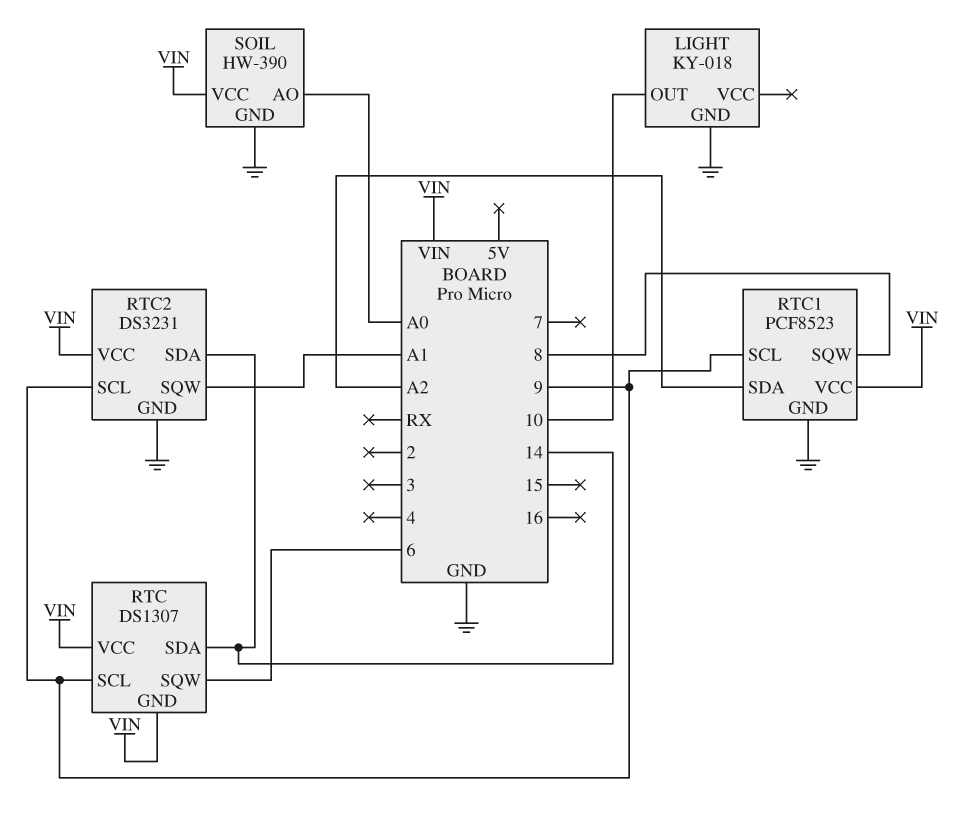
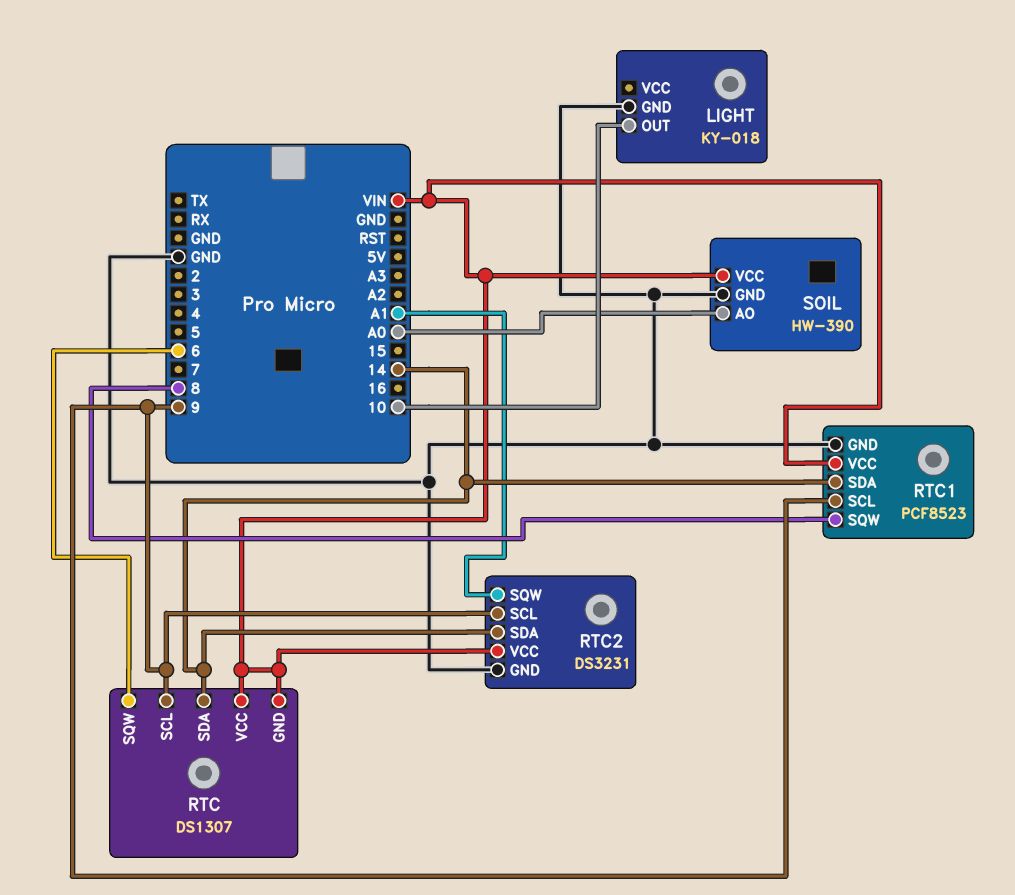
RTC1 pin SDA: A2 -> 14

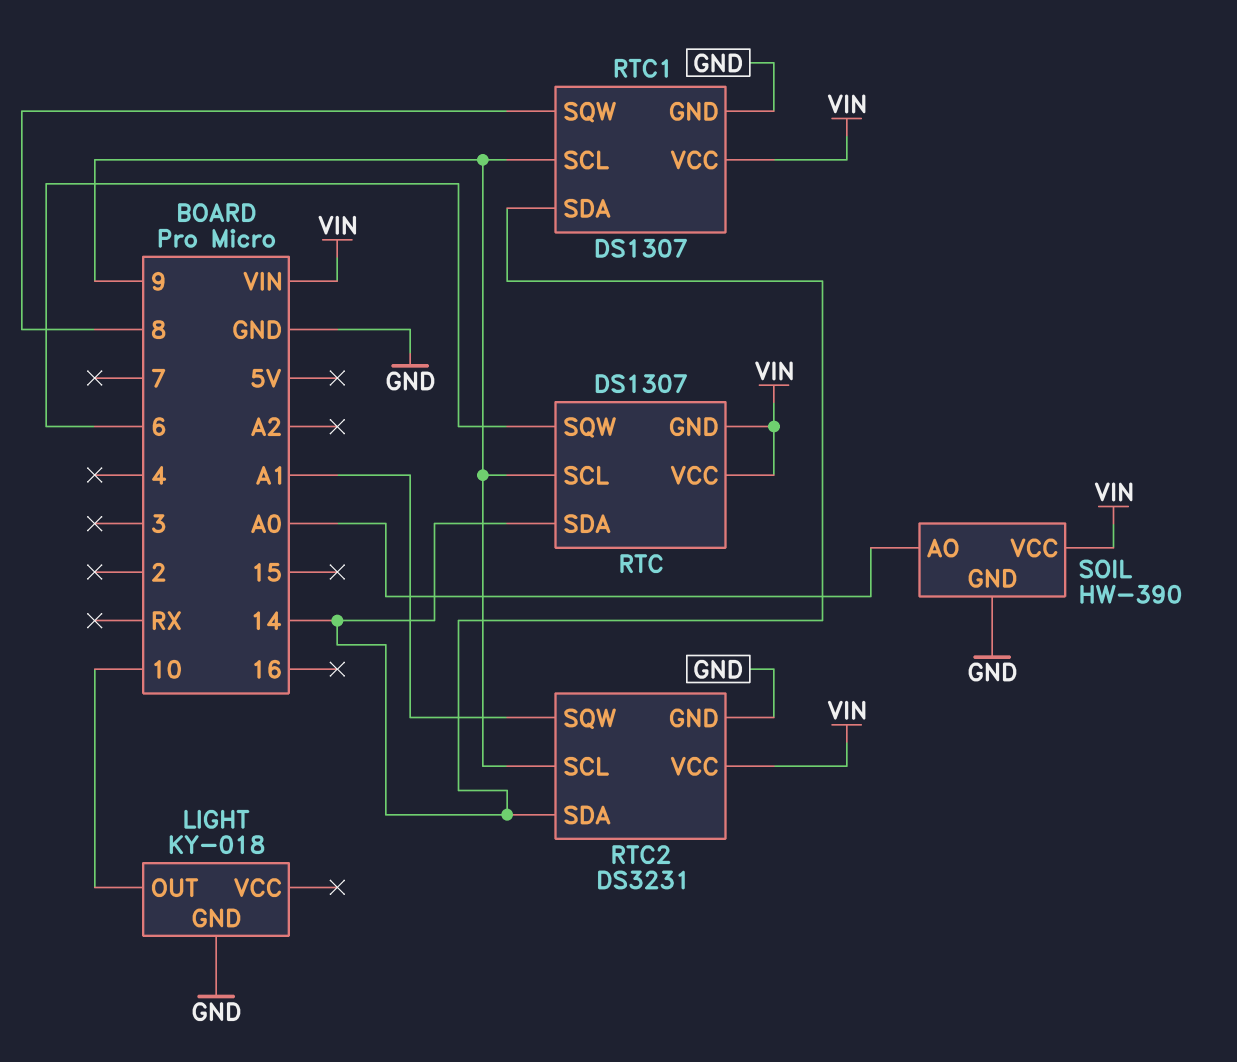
RTC1: PCF8523 -> DS1307

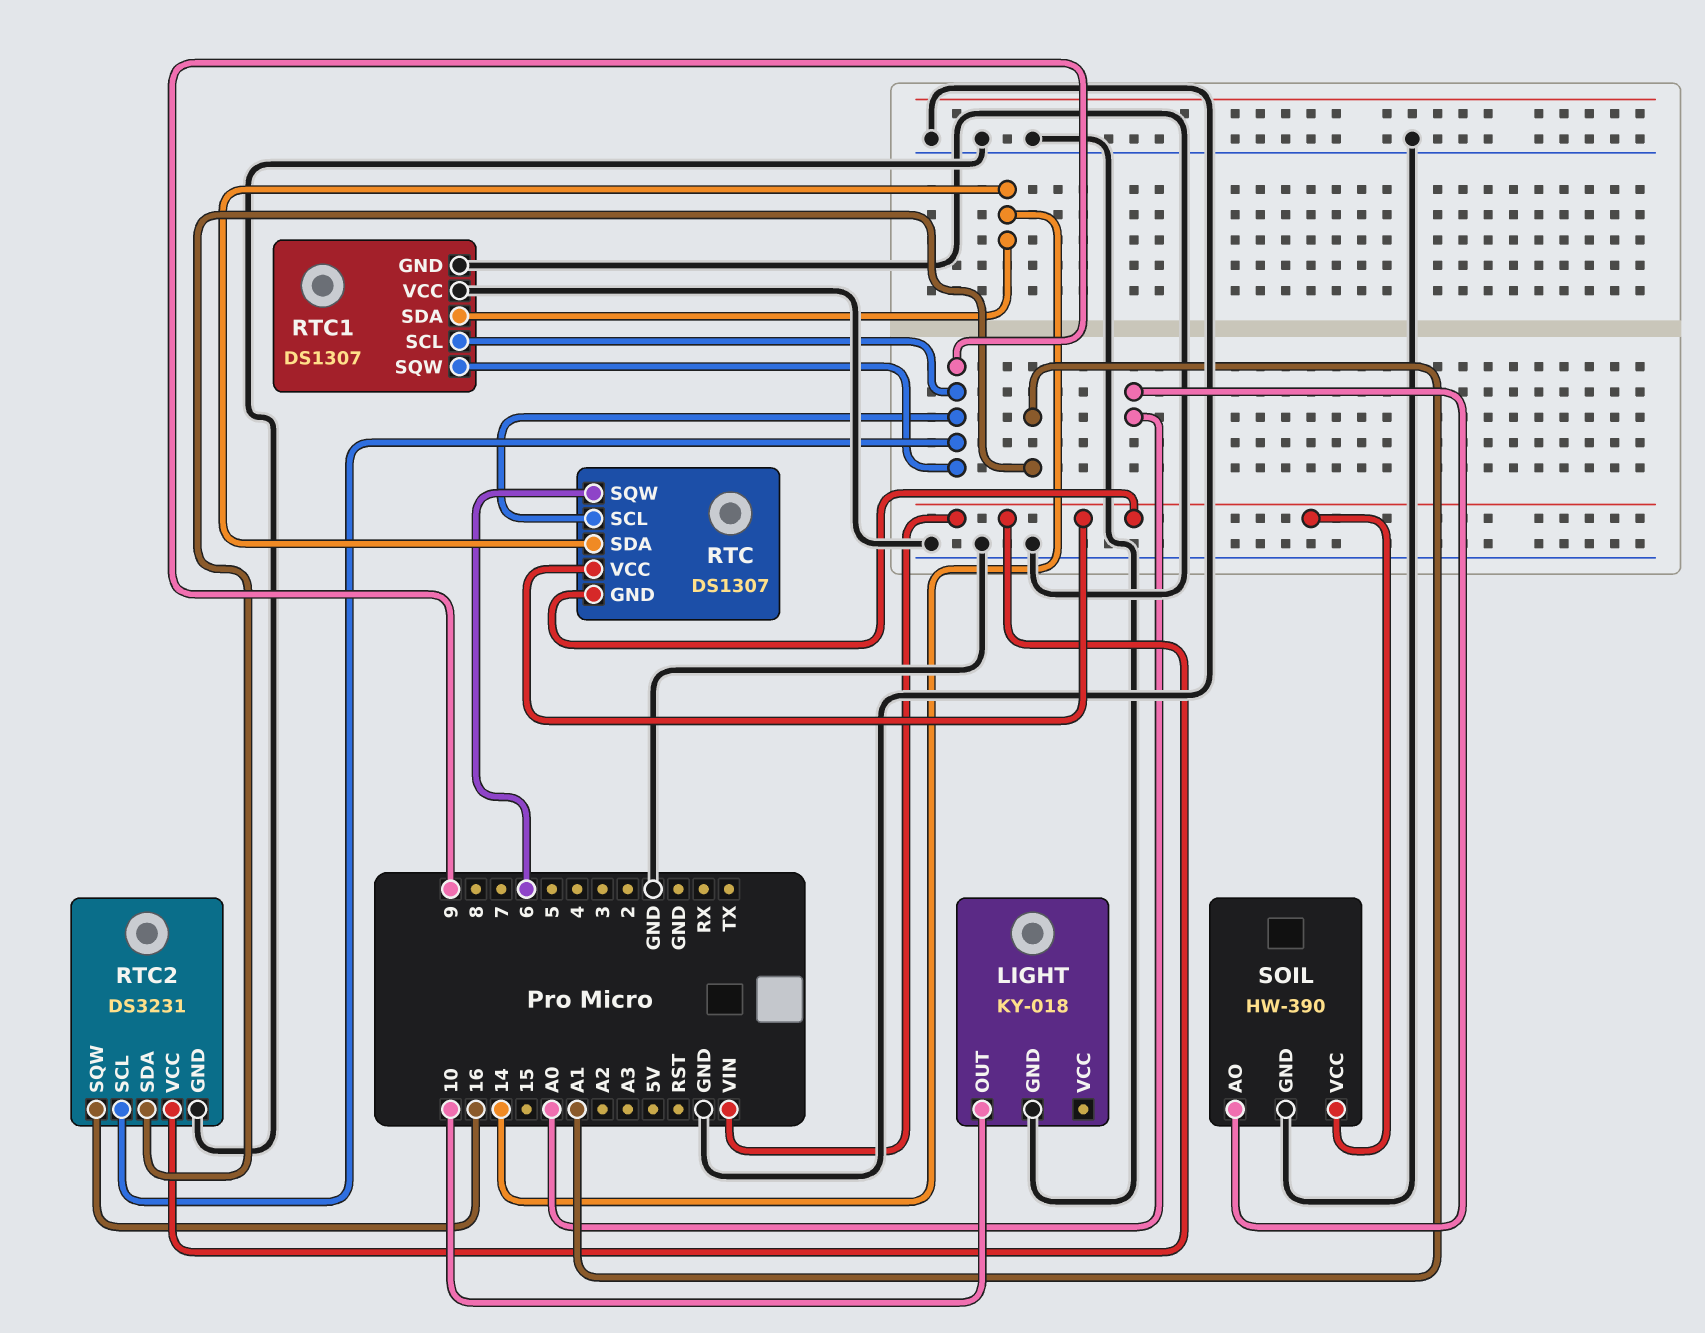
RTC1 pin SQW: 8 -> 9
RTC1 pin VCC: VIN -> GND
RTC2 pin SDA: 14 -> A1
RTC2 pin SQW: A1 -> 16

